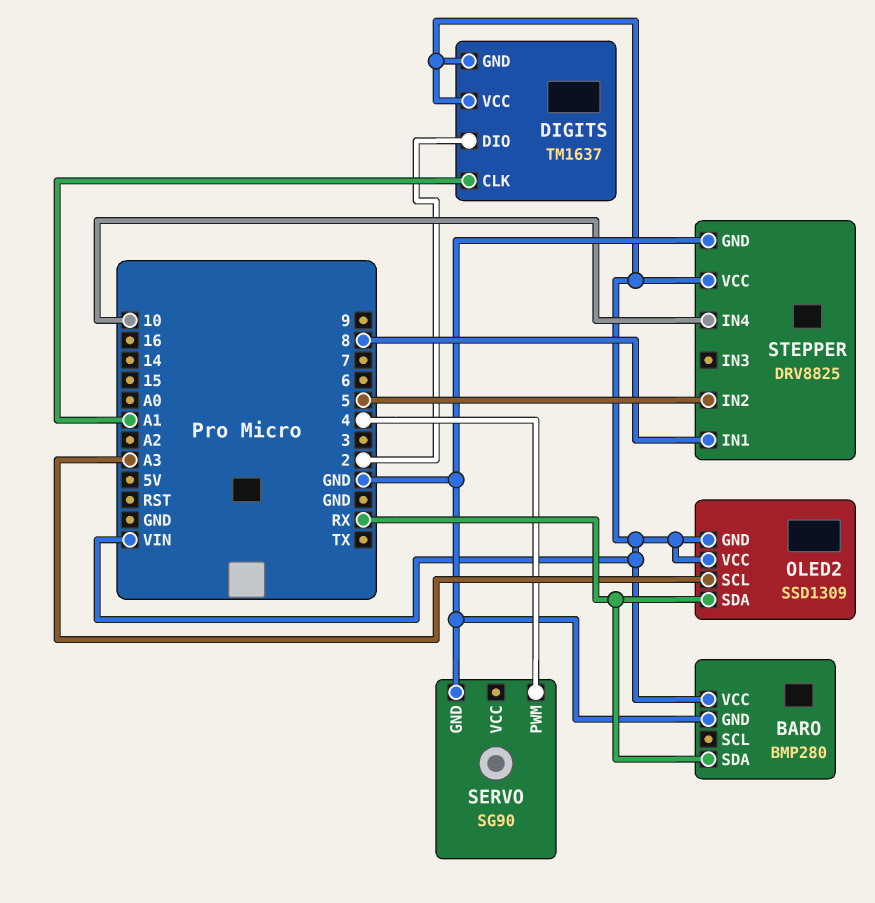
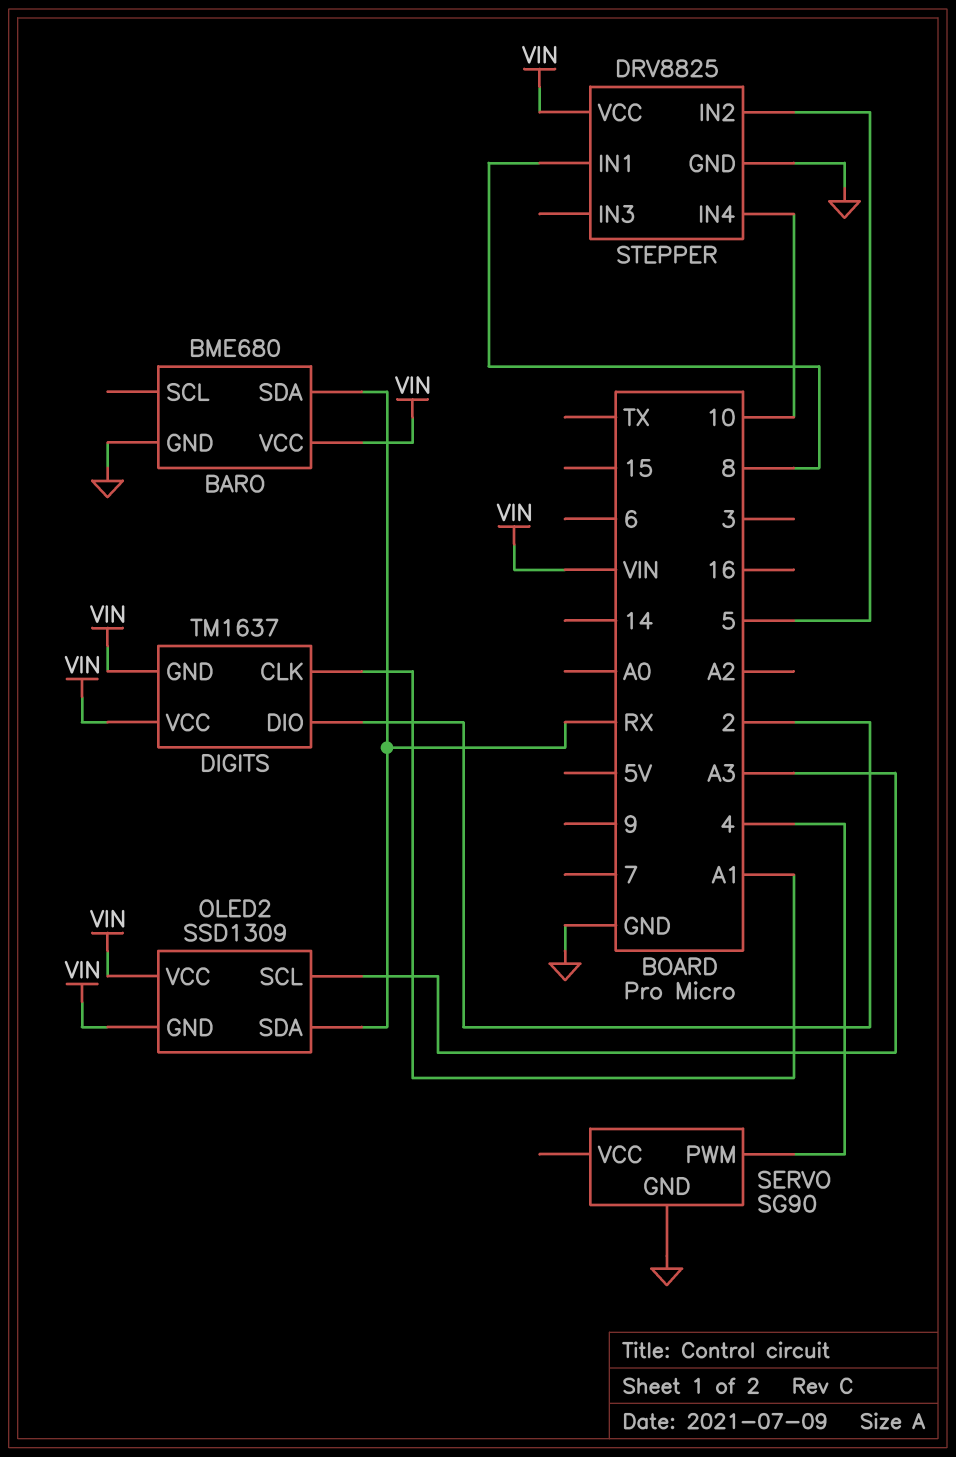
BARO: BMP280 -> BME680

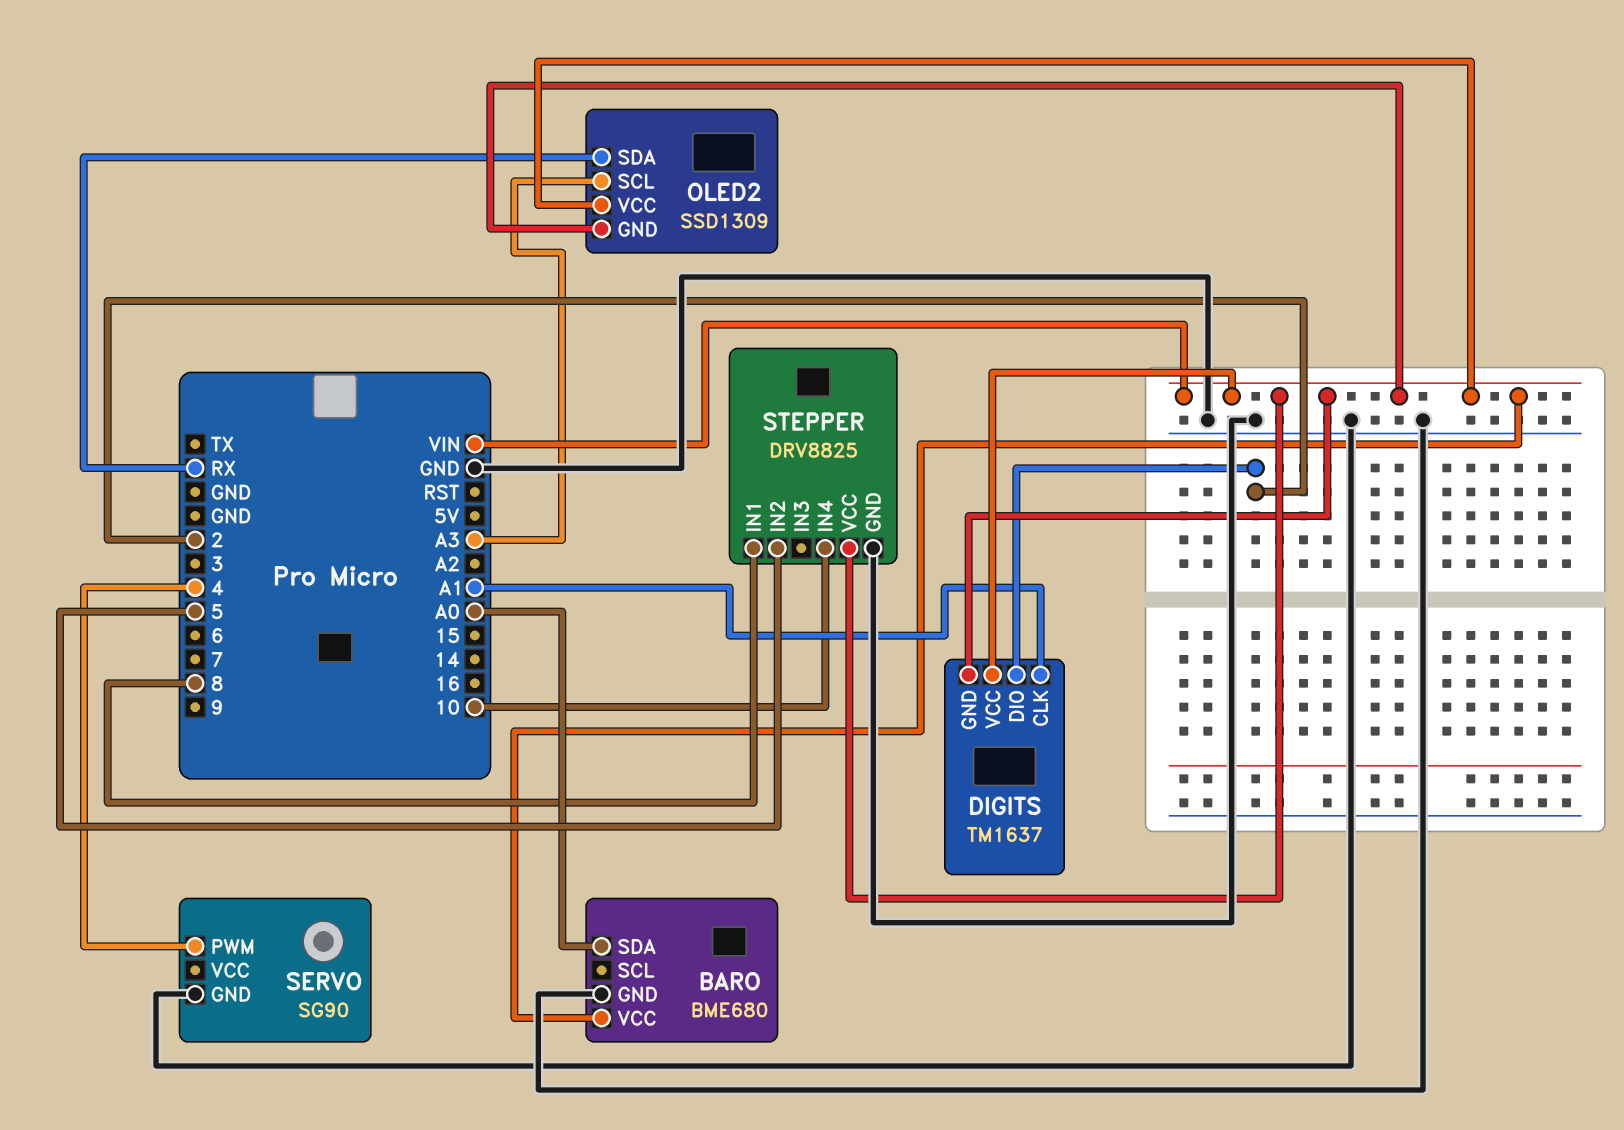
BARO pin SDA: RX -> A0

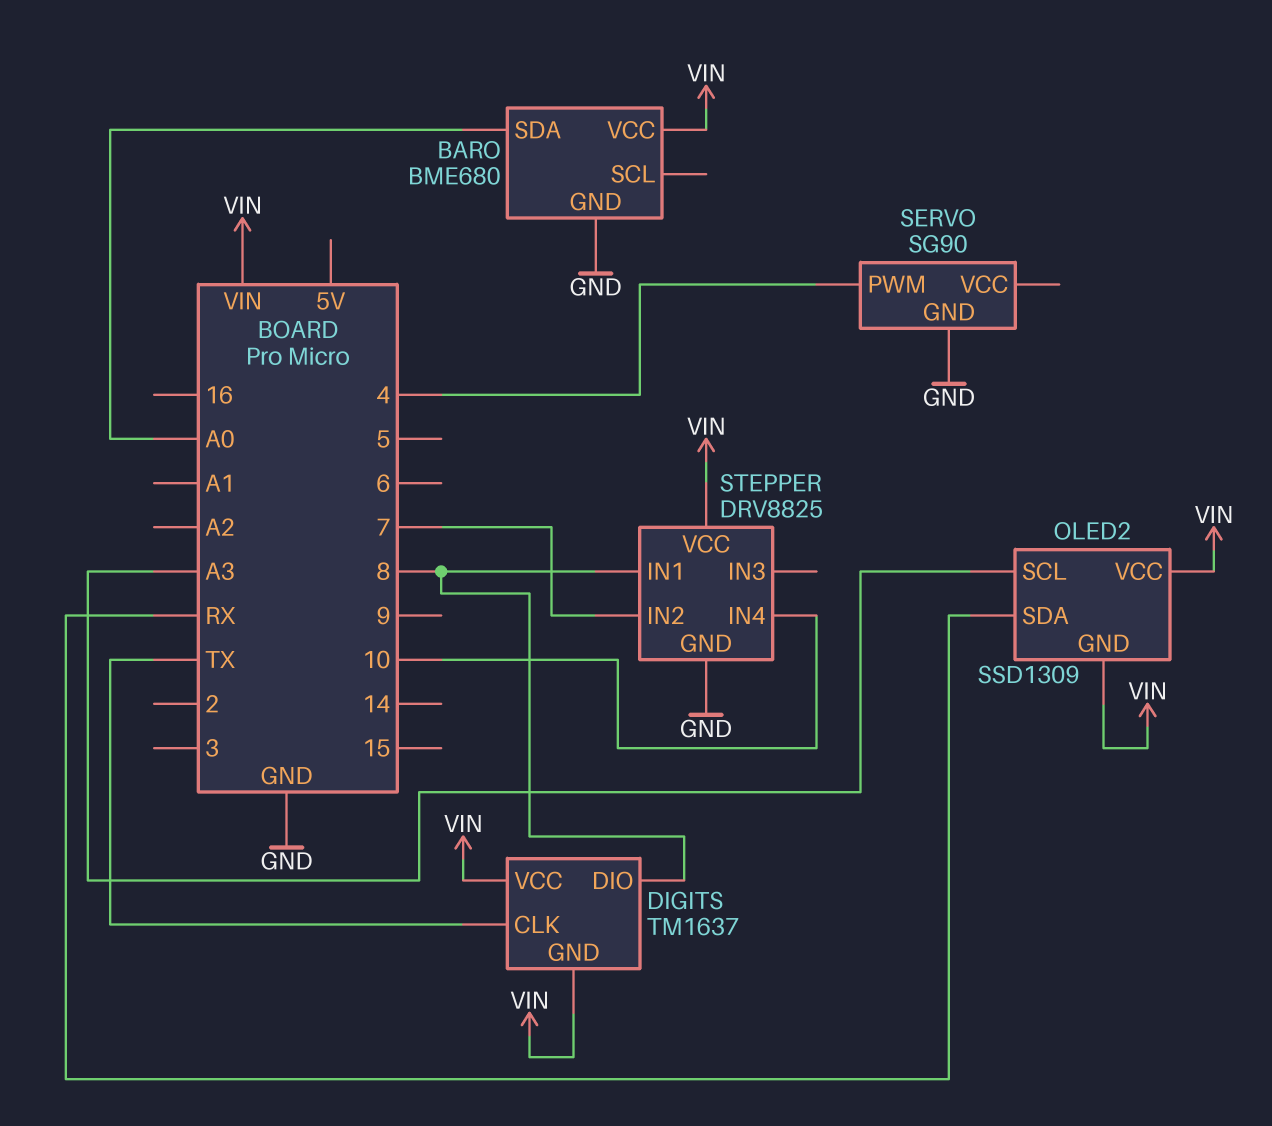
DIGITS pin CLK: A1 -> TX
DIGITS pin DIO: 2 -> 8
STEPPER pin IN2: 5 -> 7

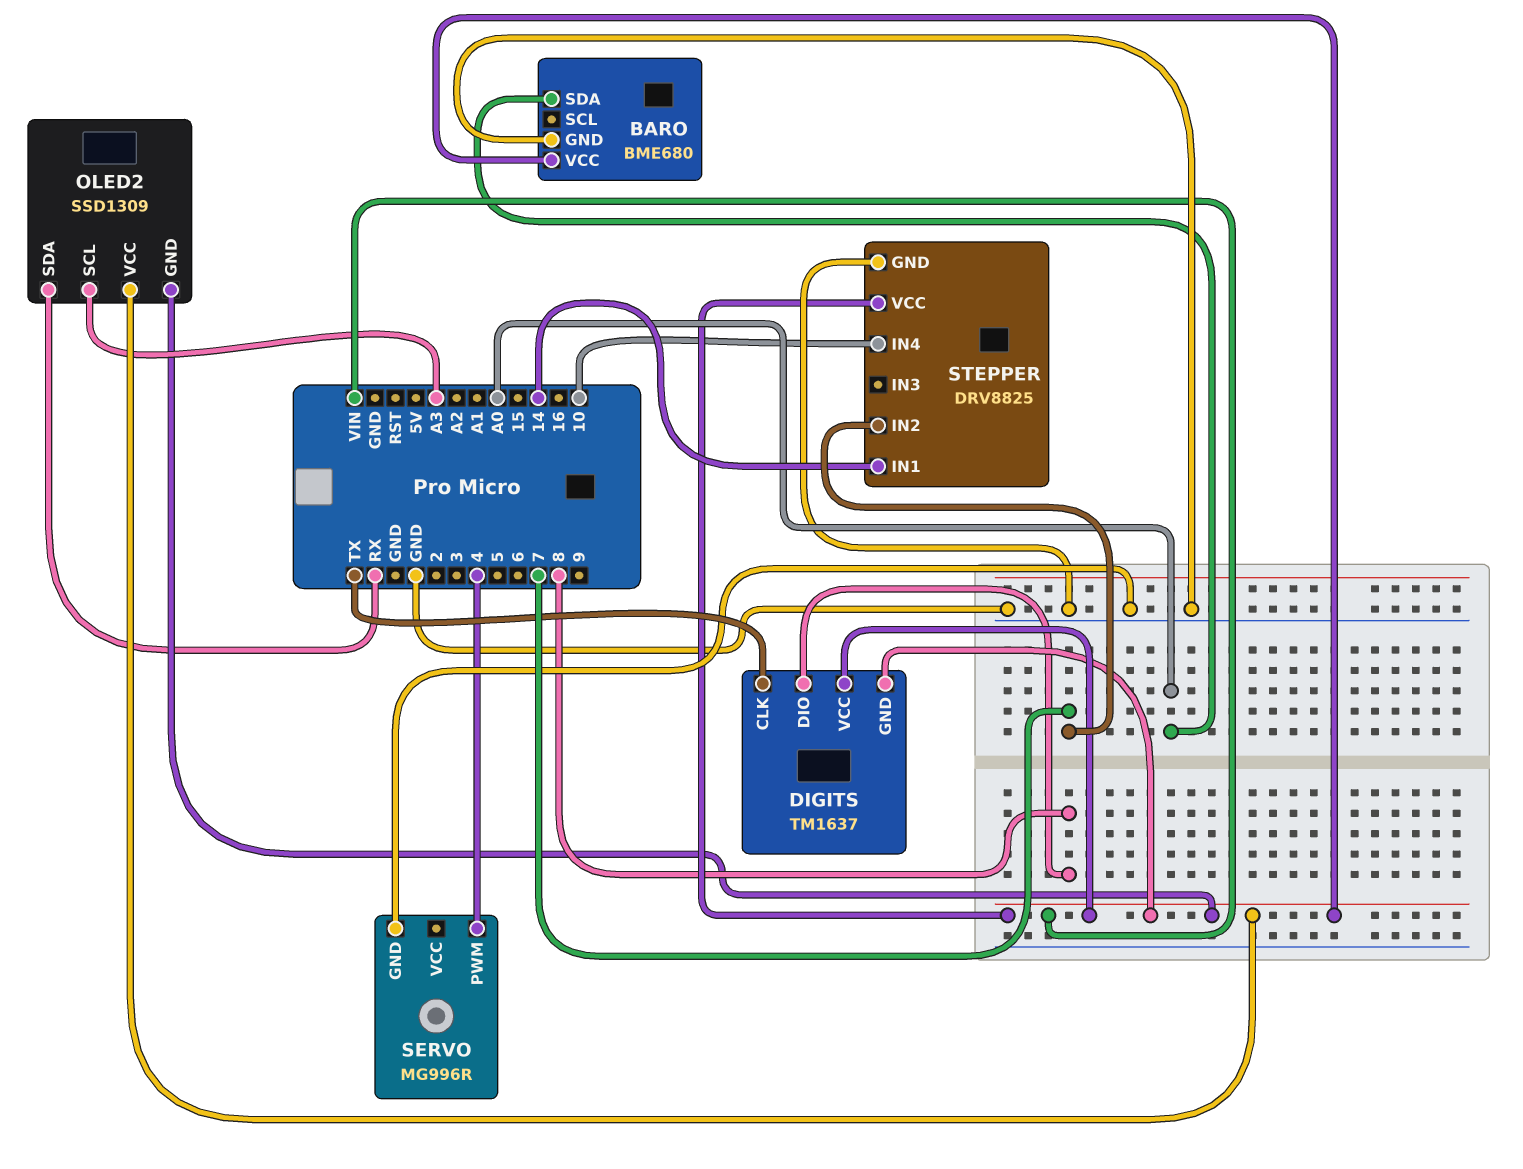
SERVO: SG90 -> MG996R
STEPPER pin IN1: 8 -> 14

